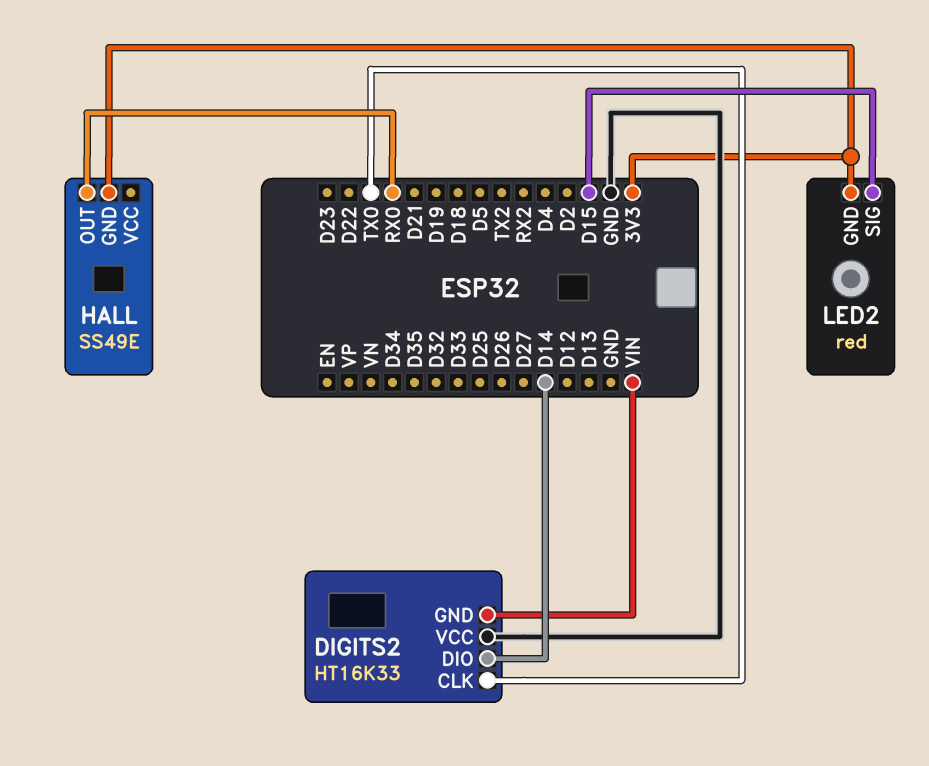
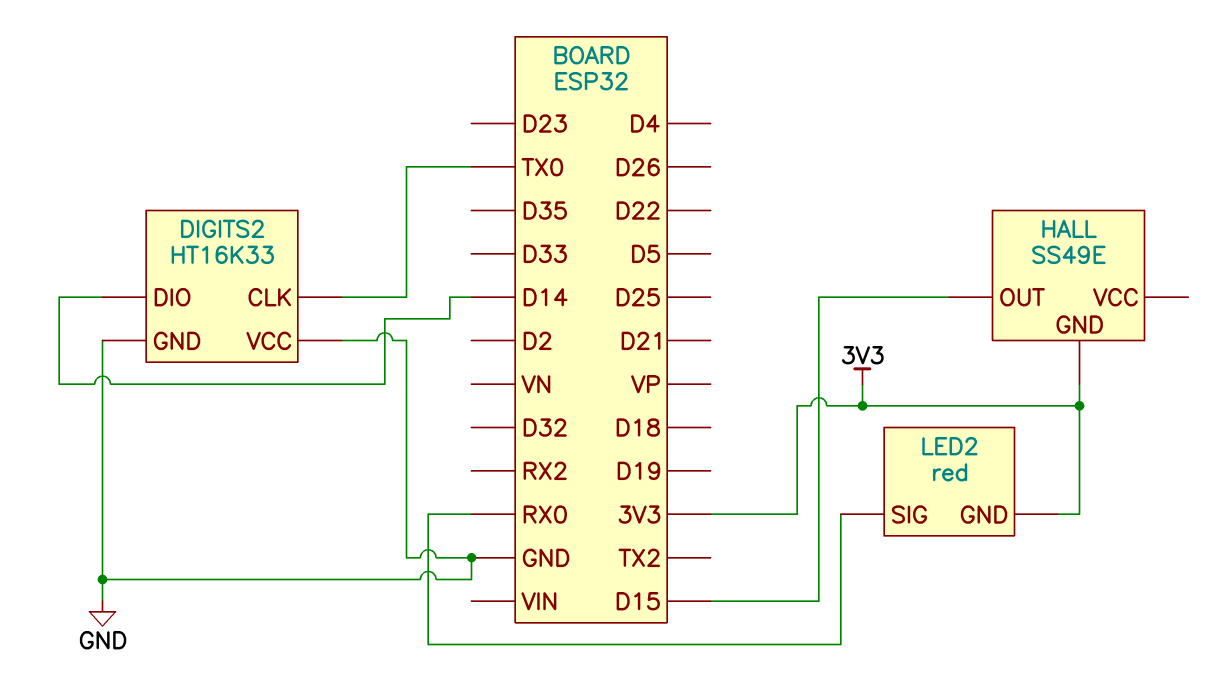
DIGITS2 pin GND: VIN -> GND
HALL pin OUT: RX0 -> D15
LED2 pin SIG: D15 -> RX0

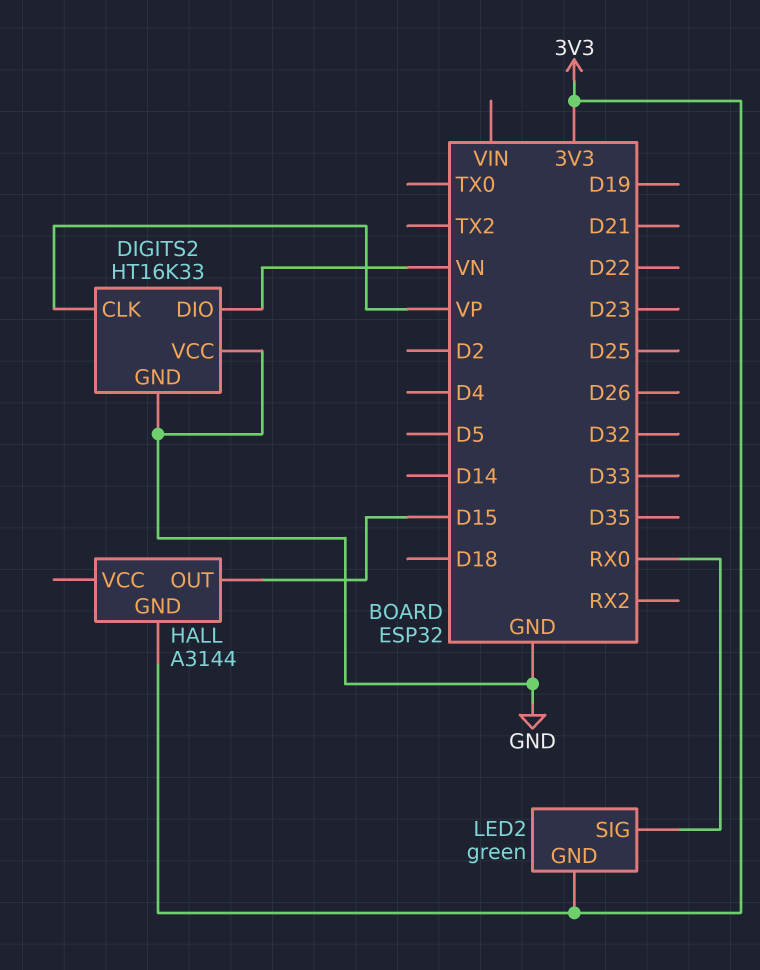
DIGITS2 pin CLK: TX0 -> VP
DIGITS2 pin DIO: D14 -> VN
HALL: SS49E -> A3144
LED2: red -> green

